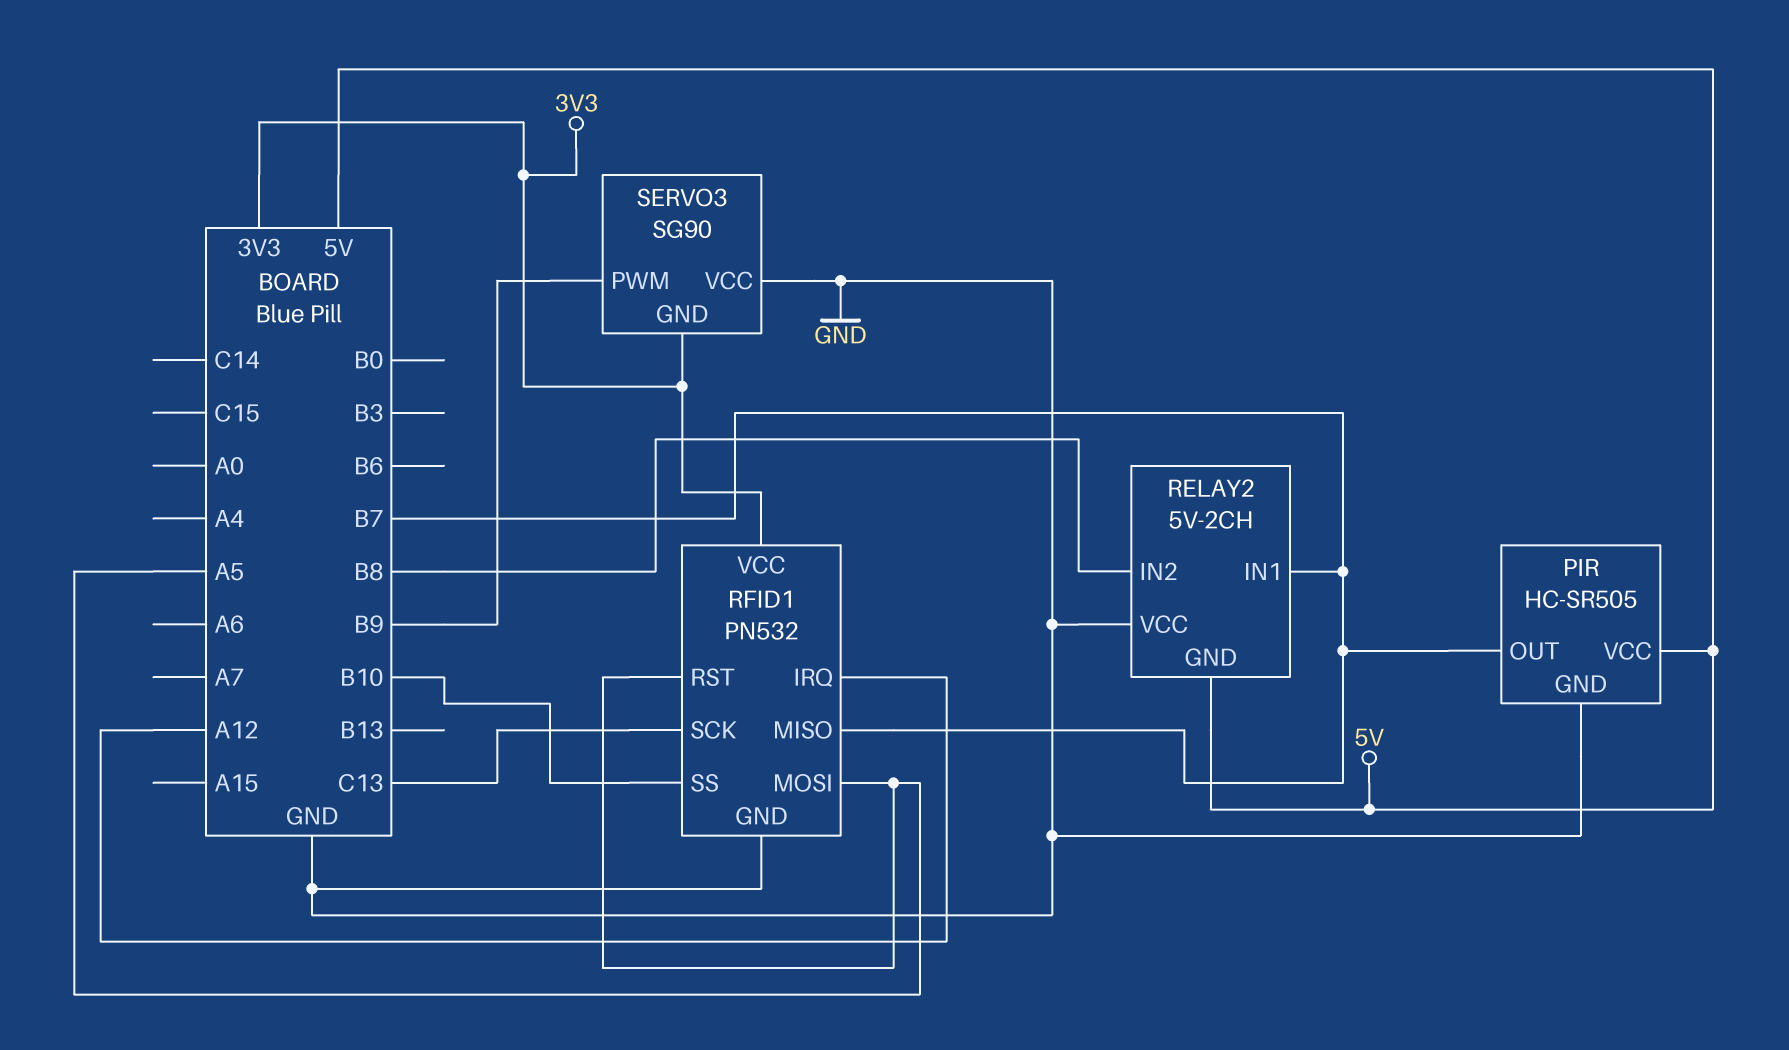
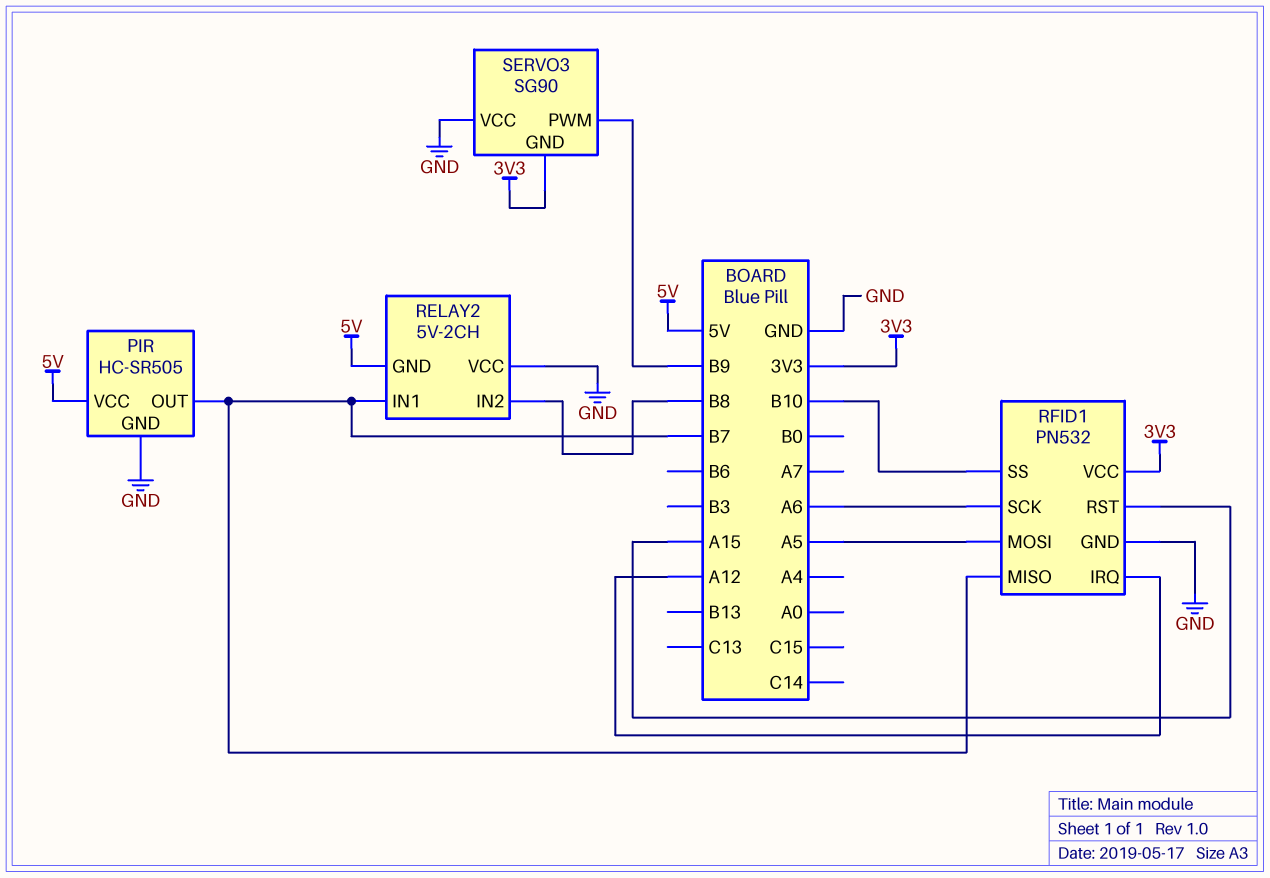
RFID1 pin RST: A5 -> A15
RFID1 pin SCK: C13 -> A6

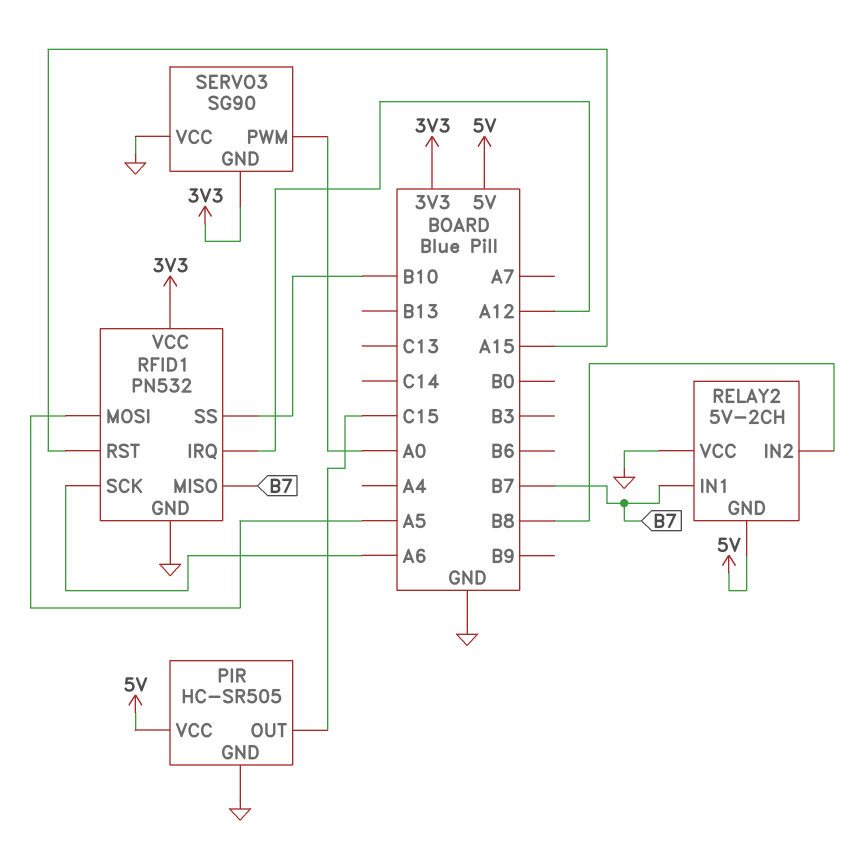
PIR pin OUT: B7 -> C15
SERVO3 pin PWM: B9 -> A0

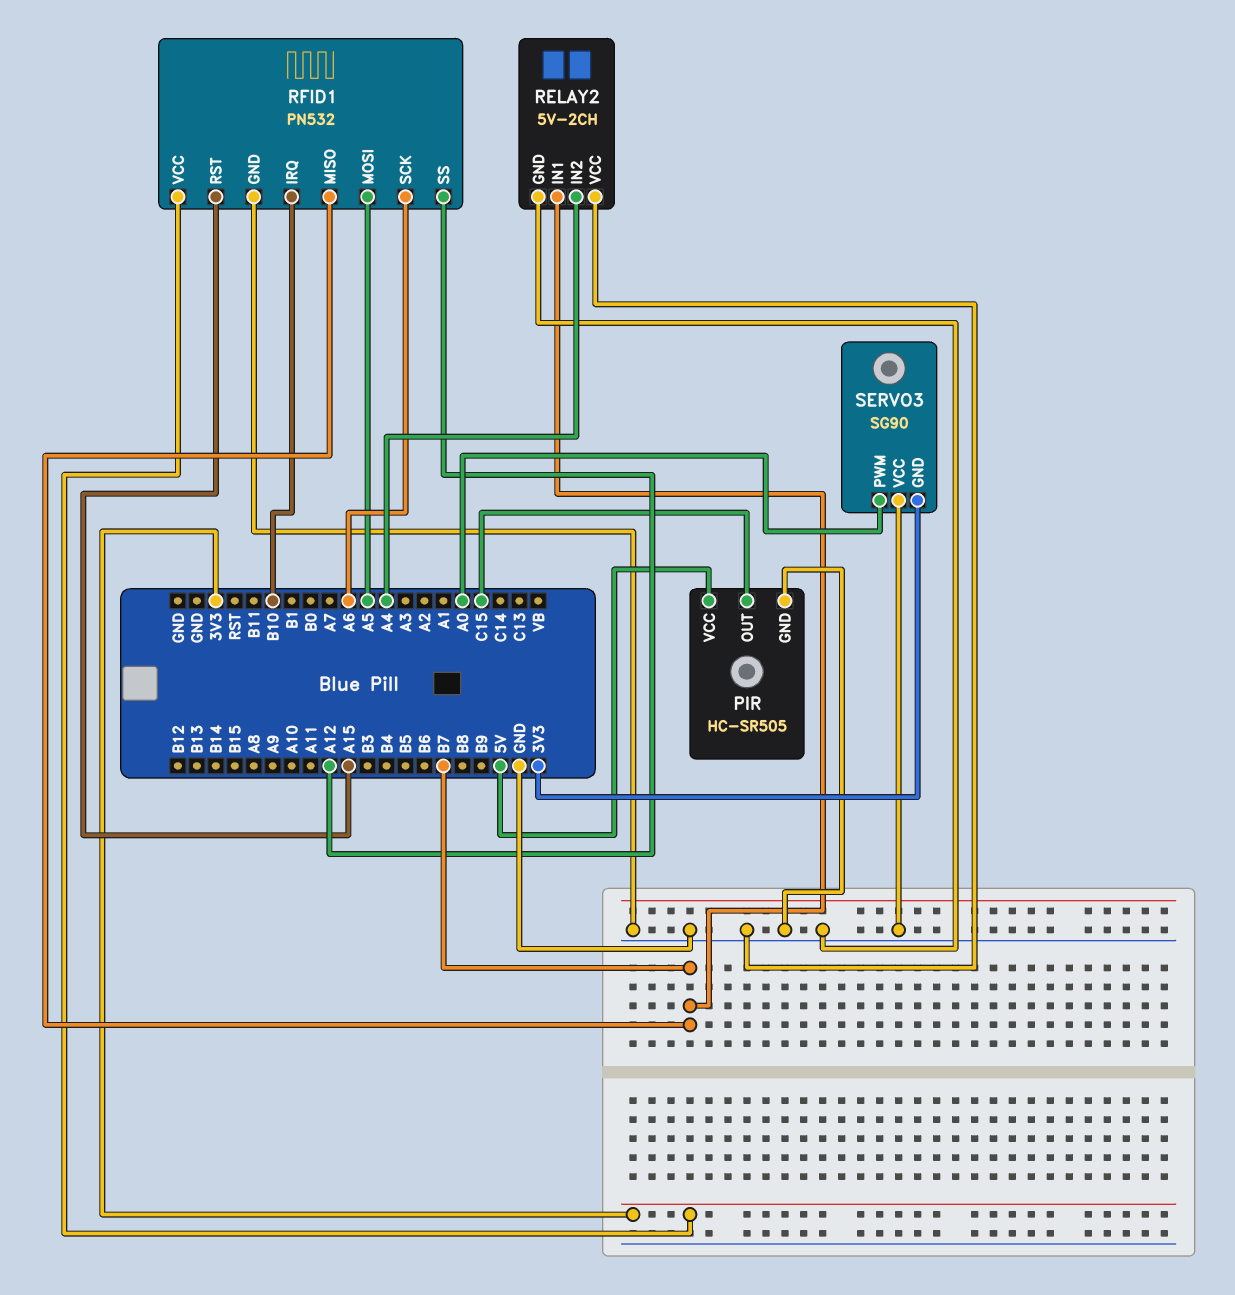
RELAY2 pin GND: 5V -> GND
RELAY2 pin IN2: B8 -> A4
RFID1 pin IRQ: A12 -> B10
RFID1 pin SS: B10 -> A12

